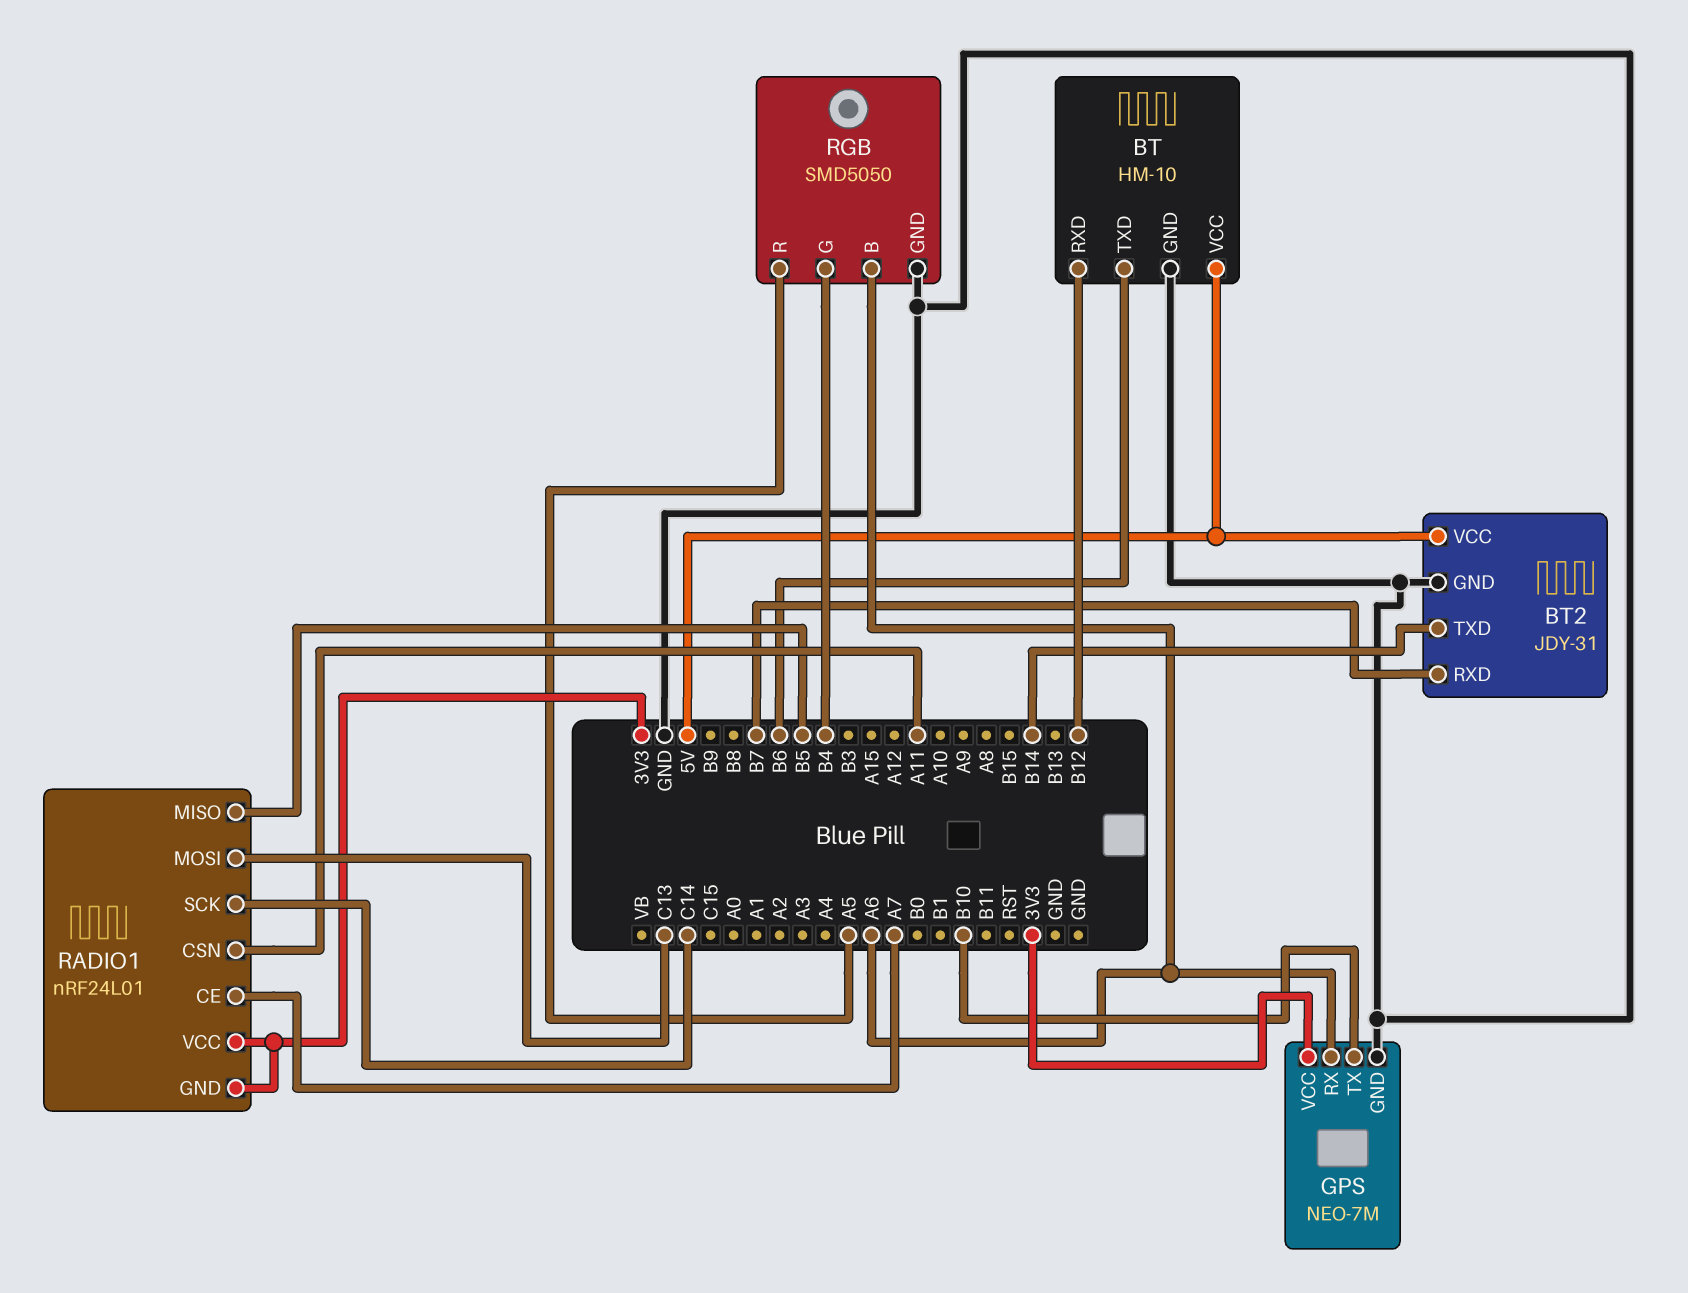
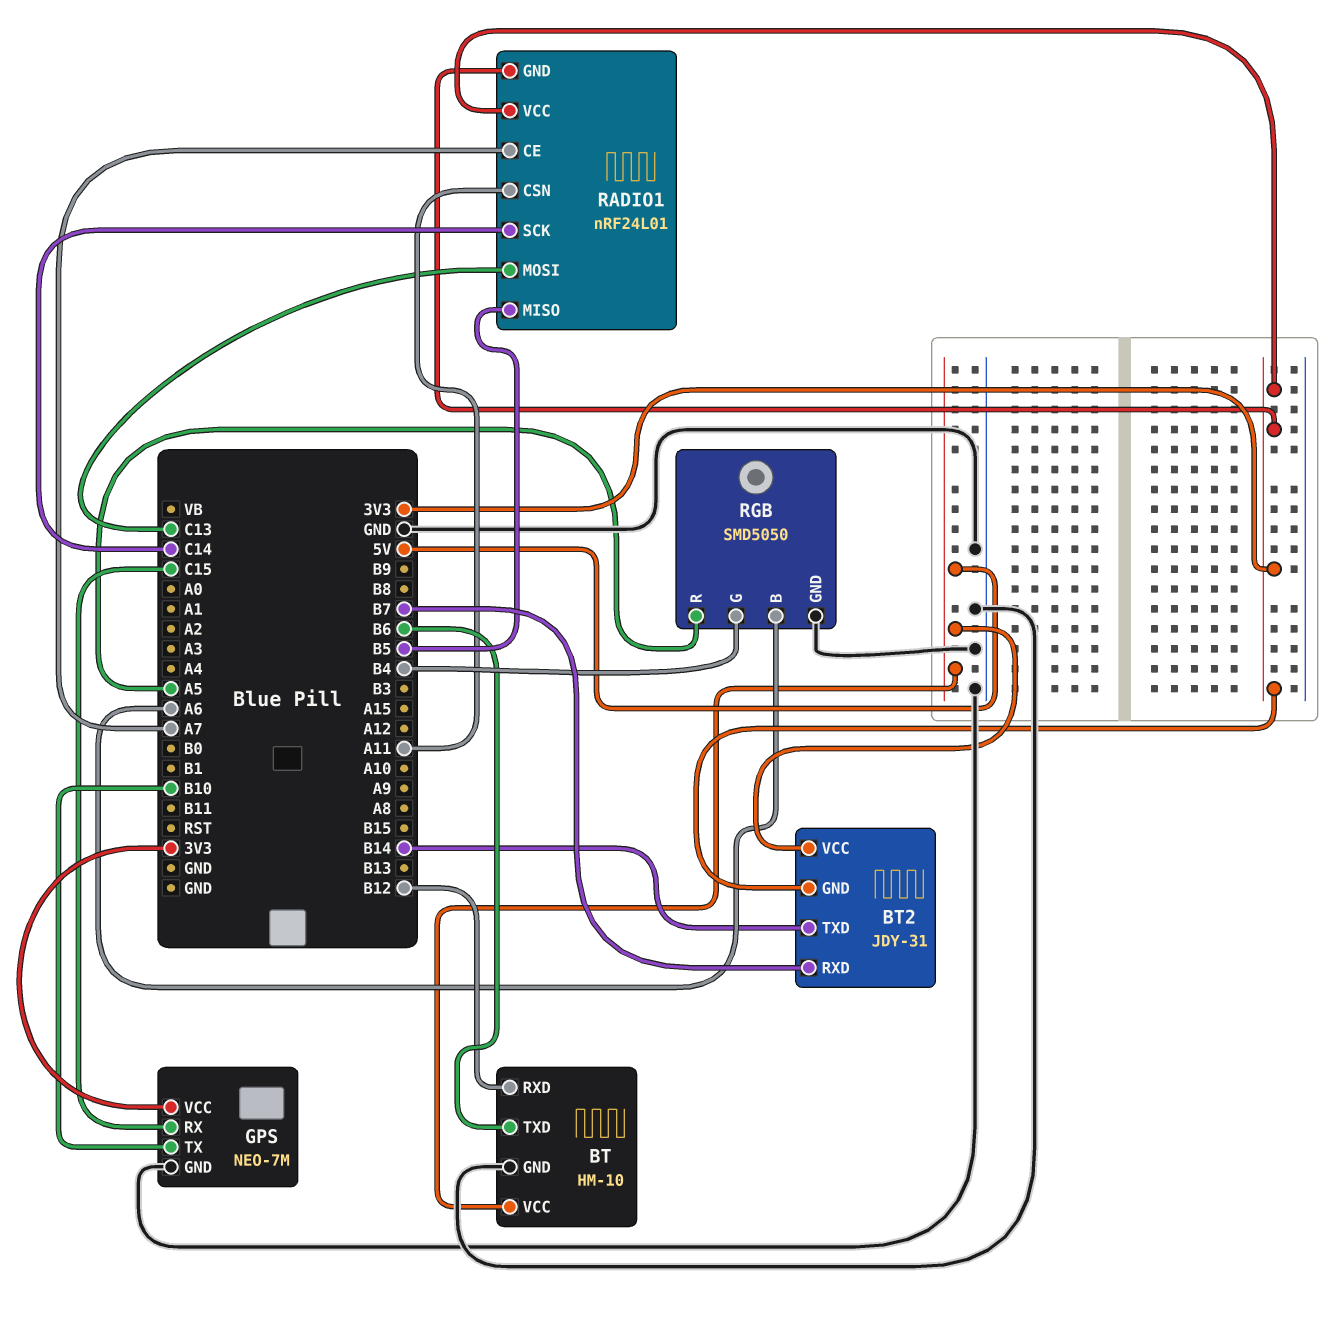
BT2 pin GND: GND -> 3V3
GPS pin RX: A6 -> C15

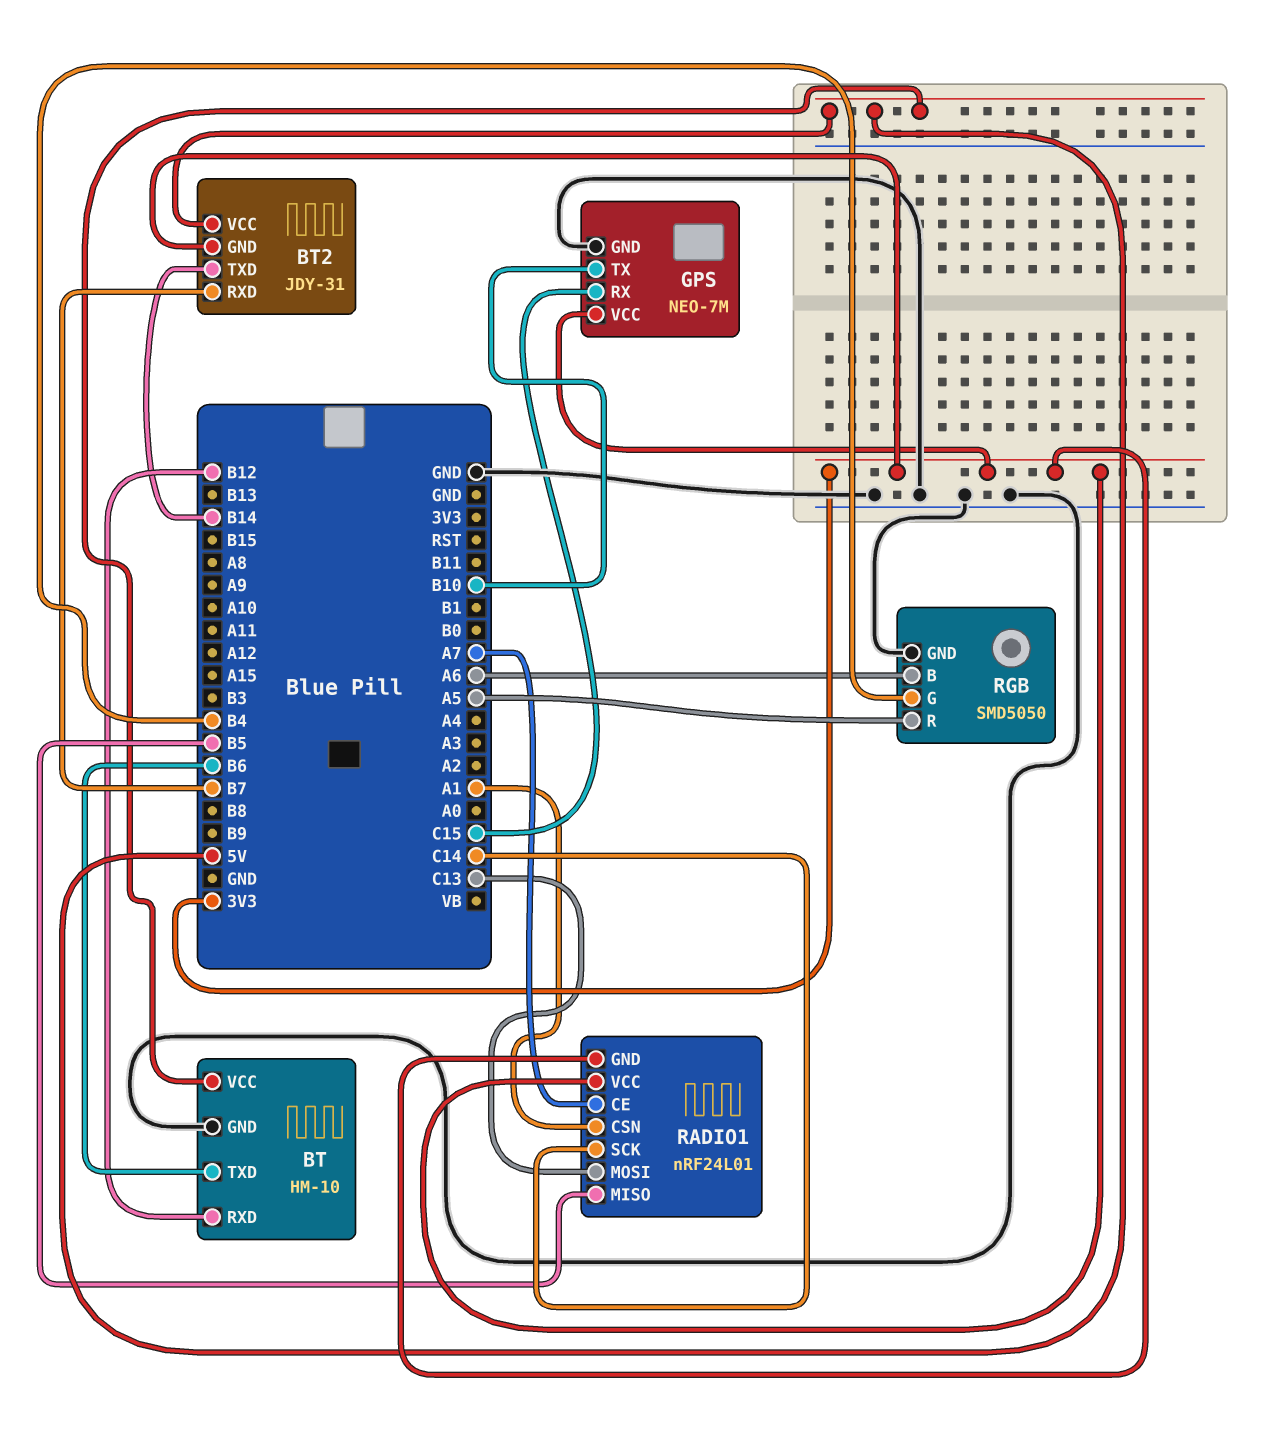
RADIO1 pin CSN: A11 -> A1

